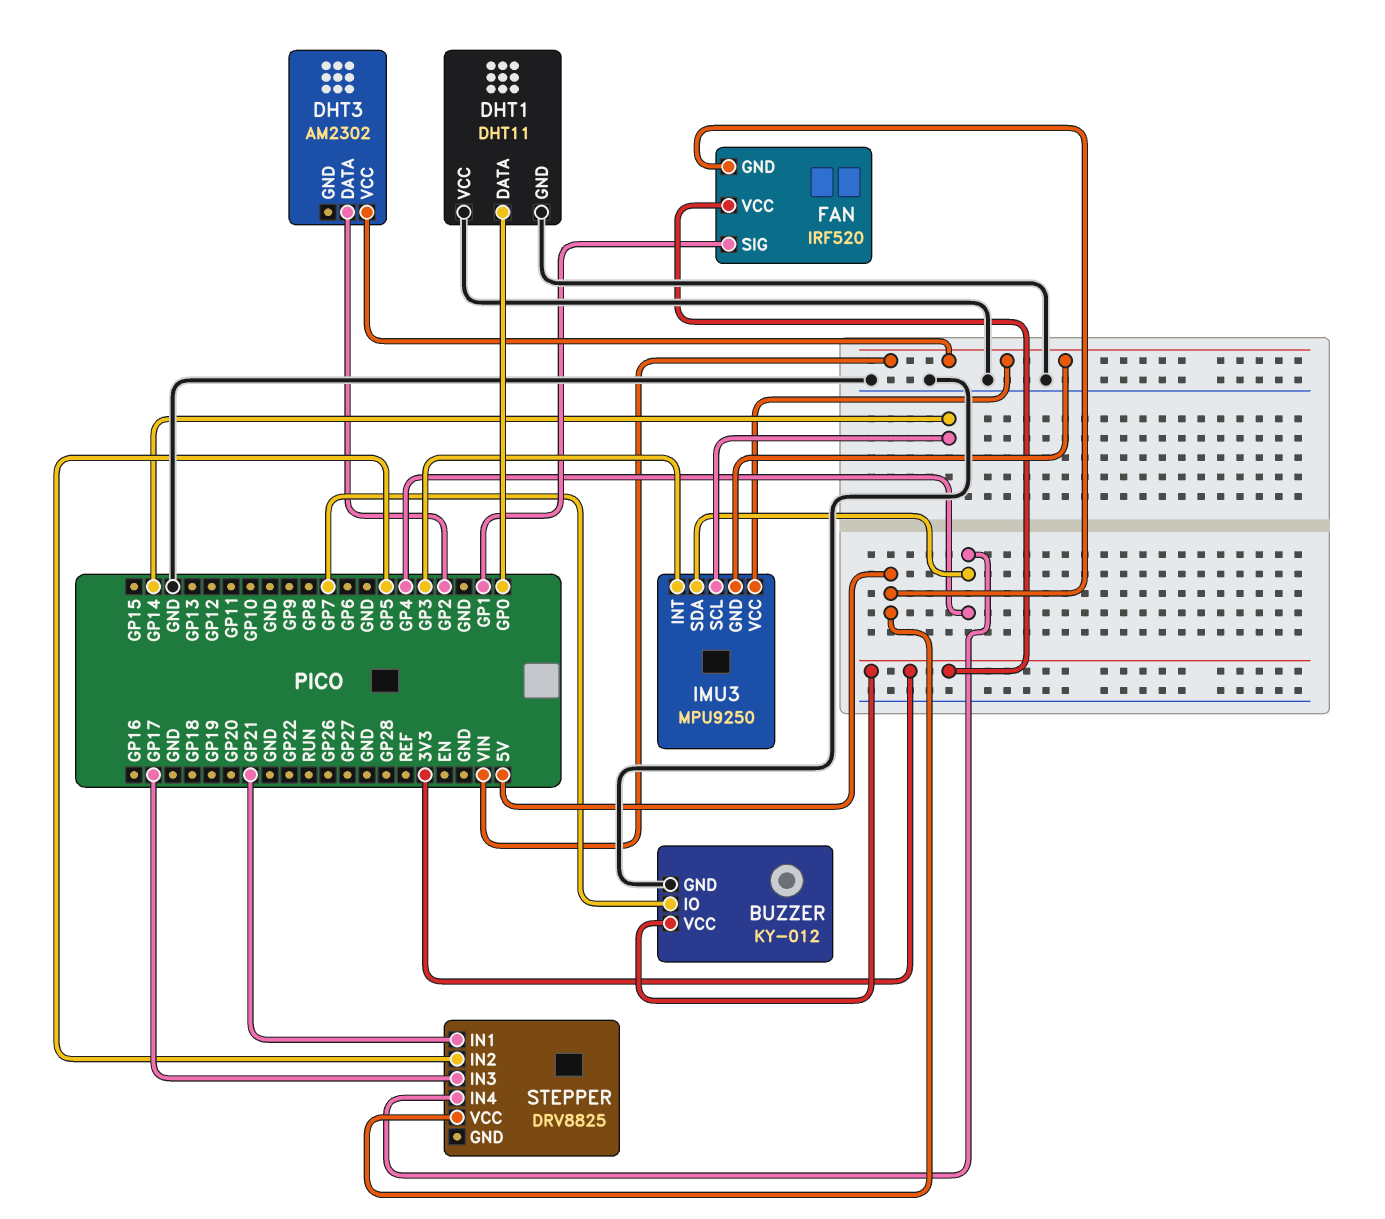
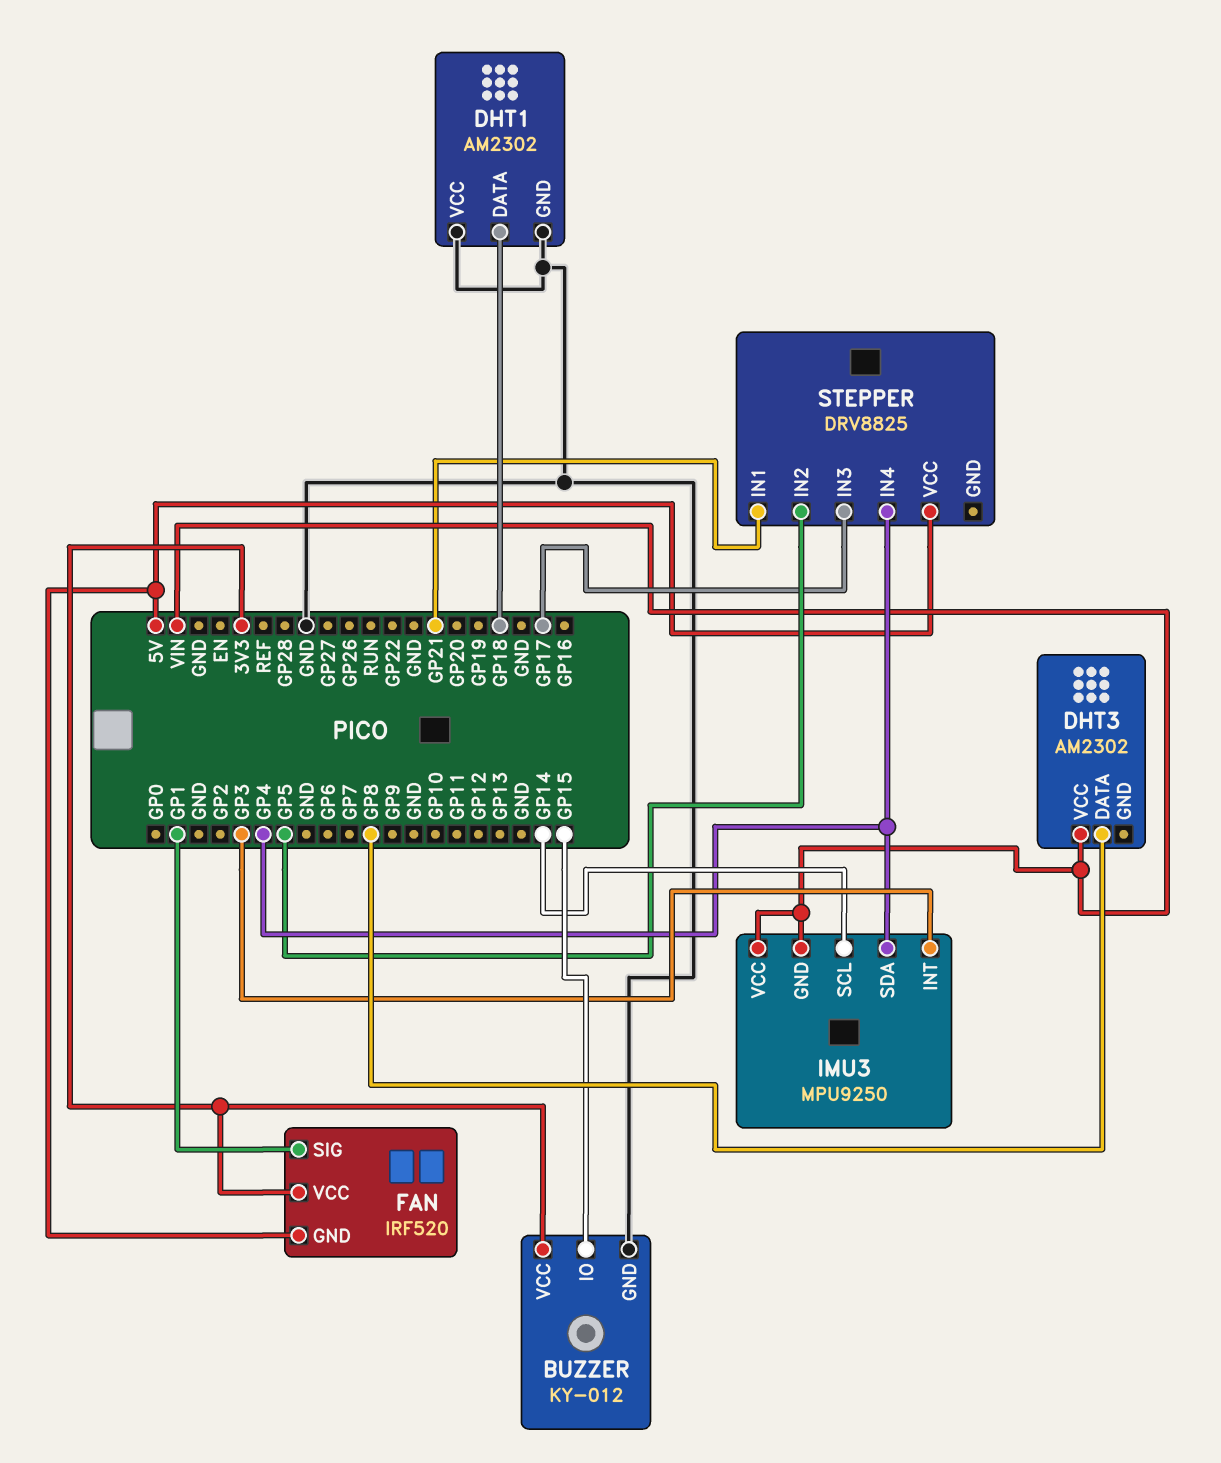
BUZZER pin IO: GP7 -> GP15
DHT1: DHT11 -> AM2302
DHT1 pin DATA: GP0 -> GP18
DHT3 pin DATA: GP2 -> GP8

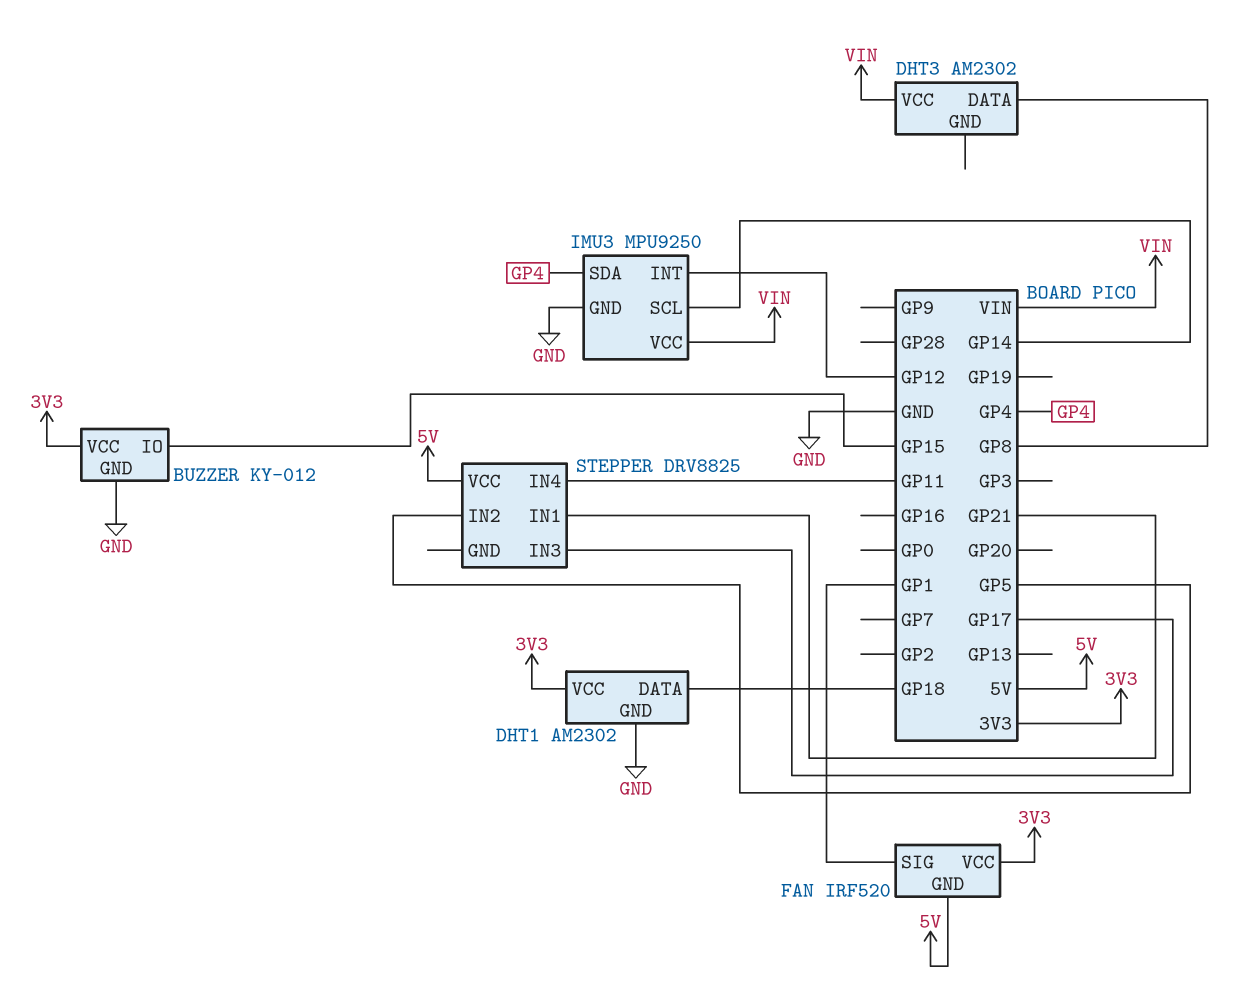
DHT1 pin VCC: GND -> 3V3
IMU3 pin GND: VIN -> GND
IMU3 pin INT: GP3 -> GP12
STEPPER pin IN4: GP4 -> GP11

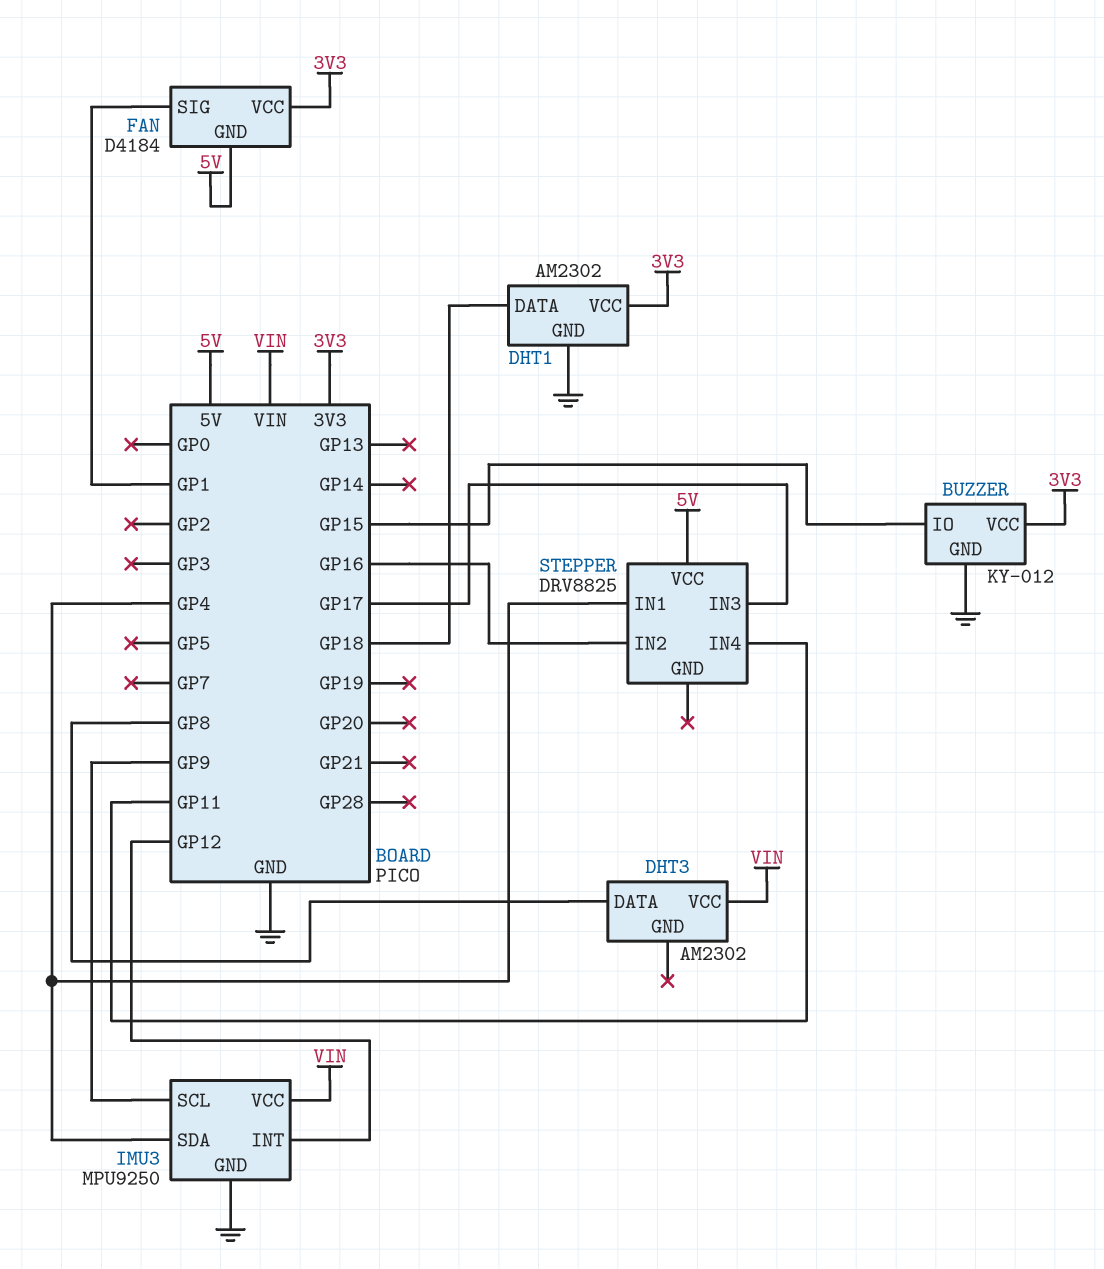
FAN: IRF520 -> D4184
IMU3 pin SCL: GP14 -> GP9
STEPPER pin IN1: GP21 -> GP4
STEPPER pin IN2: GP5 -> GP16

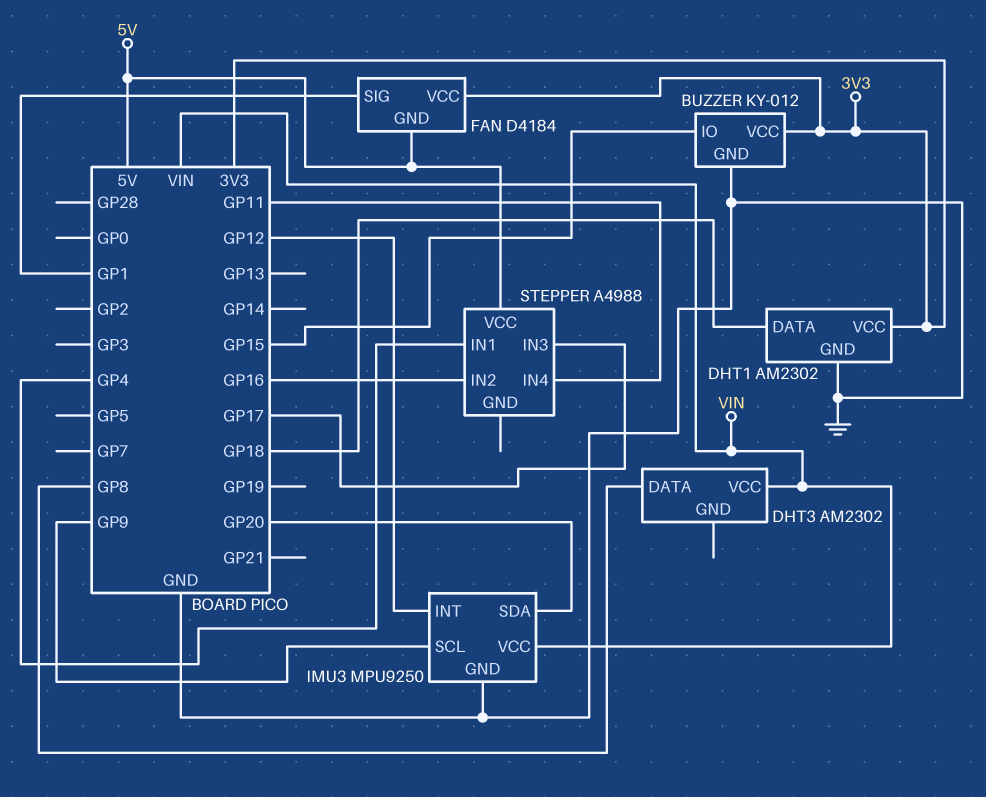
IMU3 pin SDA: GP4 -> GP20
STEPPER: DRV8825 -> A4988

